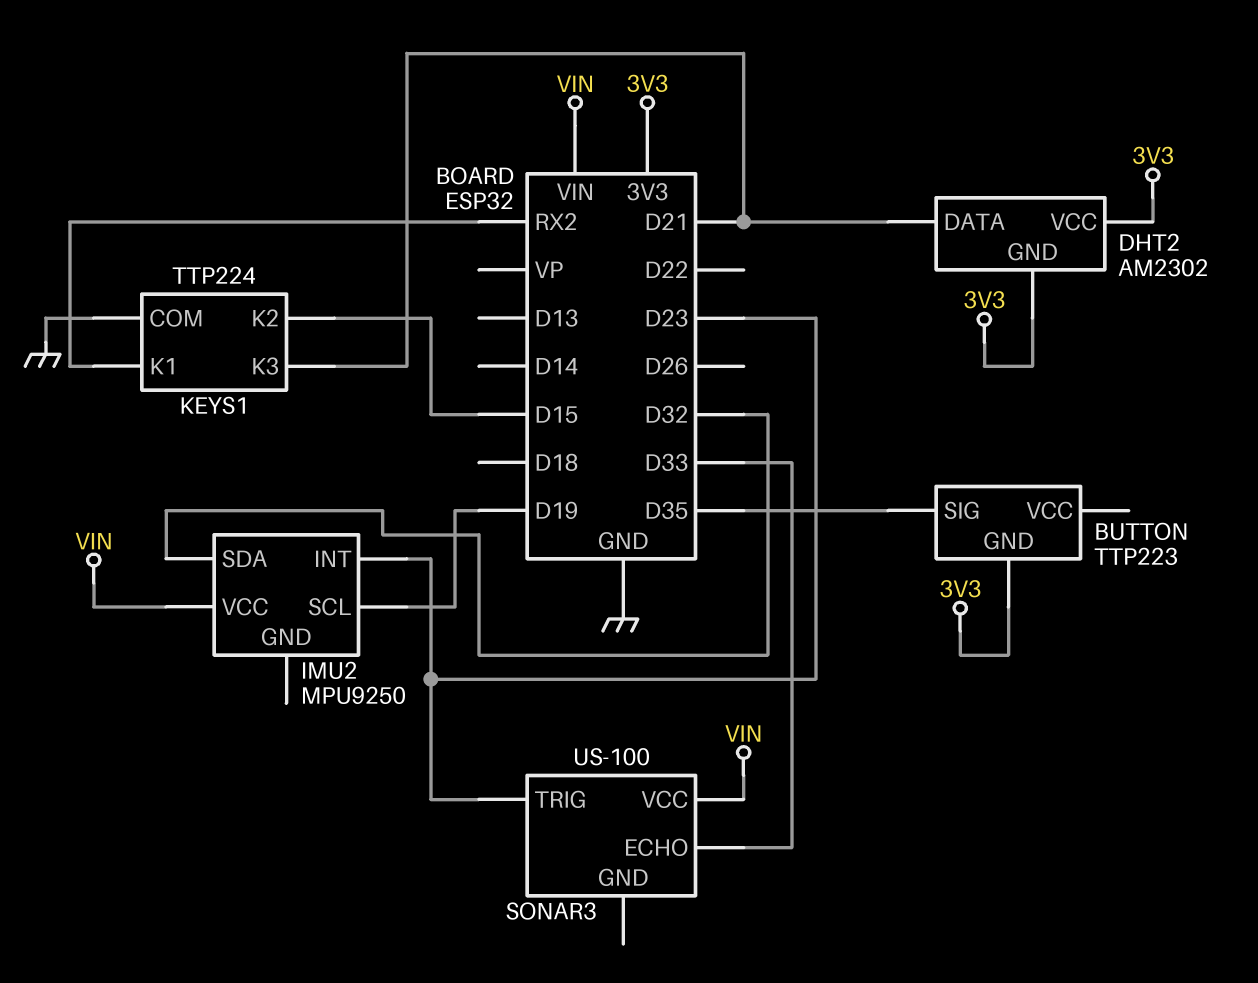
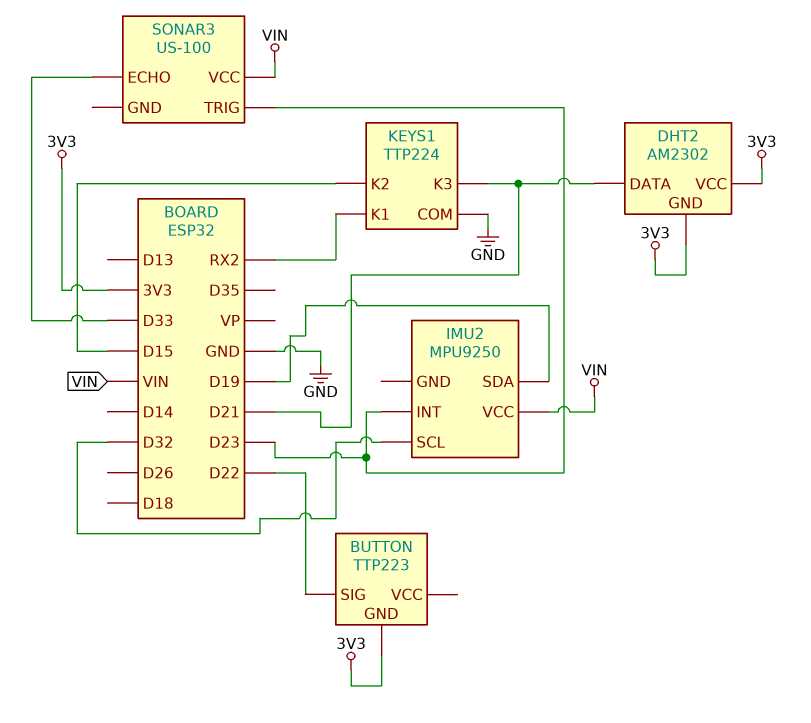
BUTTON pin SIG: D35 -> D22
IMU2 pin SCL: D19 -> D32
IMU2 pin SDA: D32 -> D19

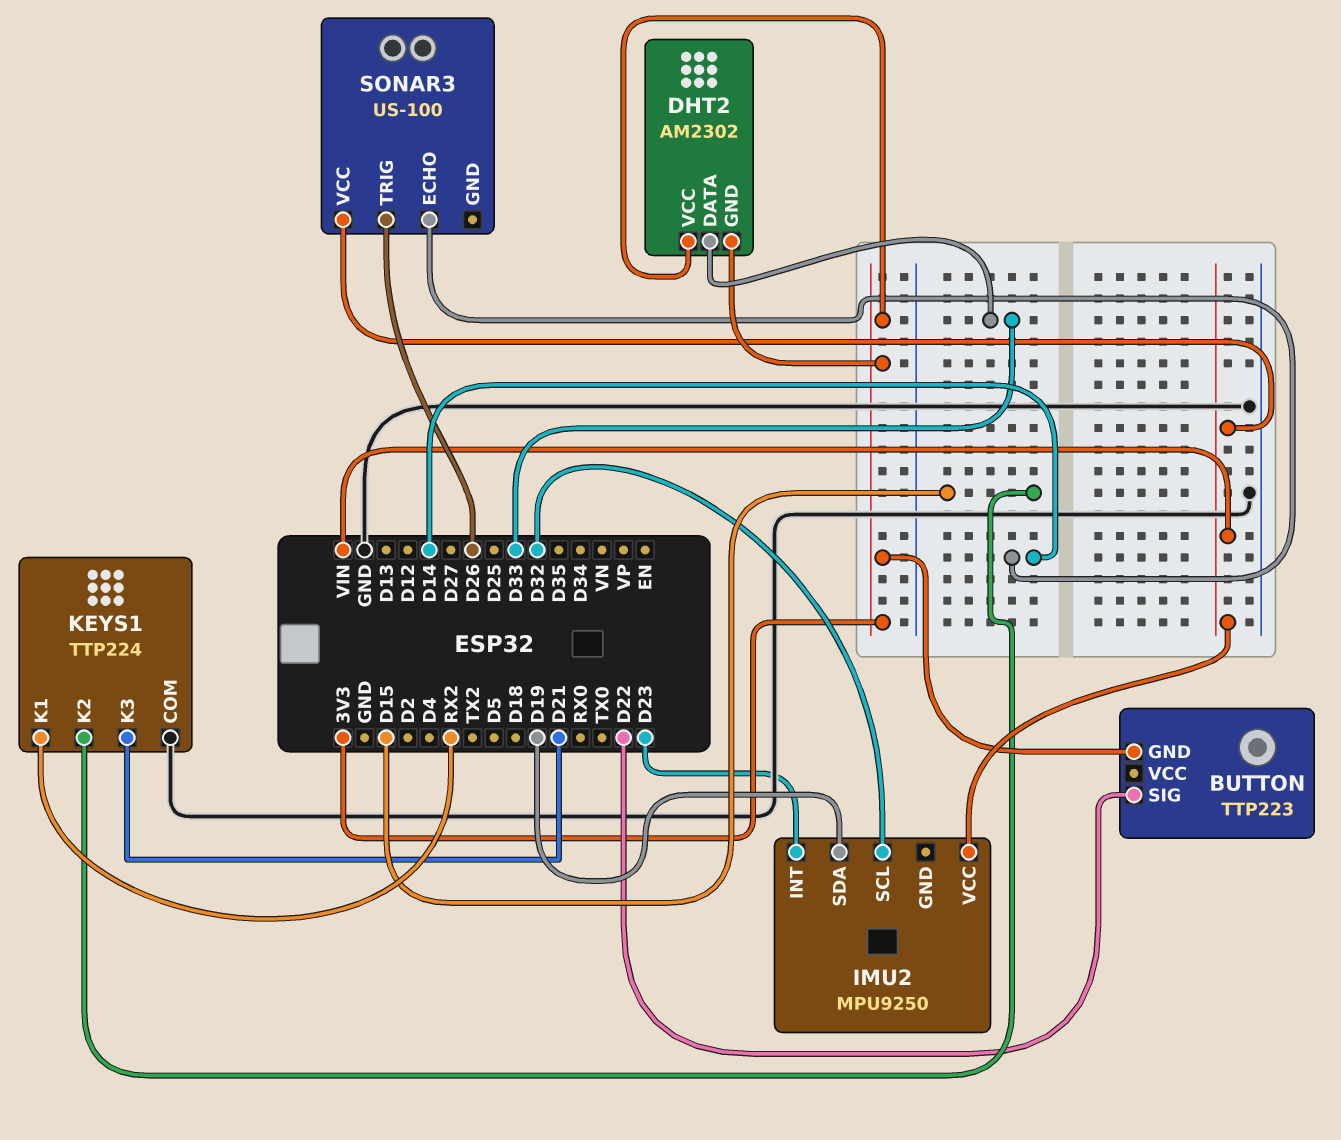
DHT2 pin DATA: D21 -> D33
SONAR3 pin ECHO: D33 -> D14
SONAR3 pin TRIG: D23 -> D26

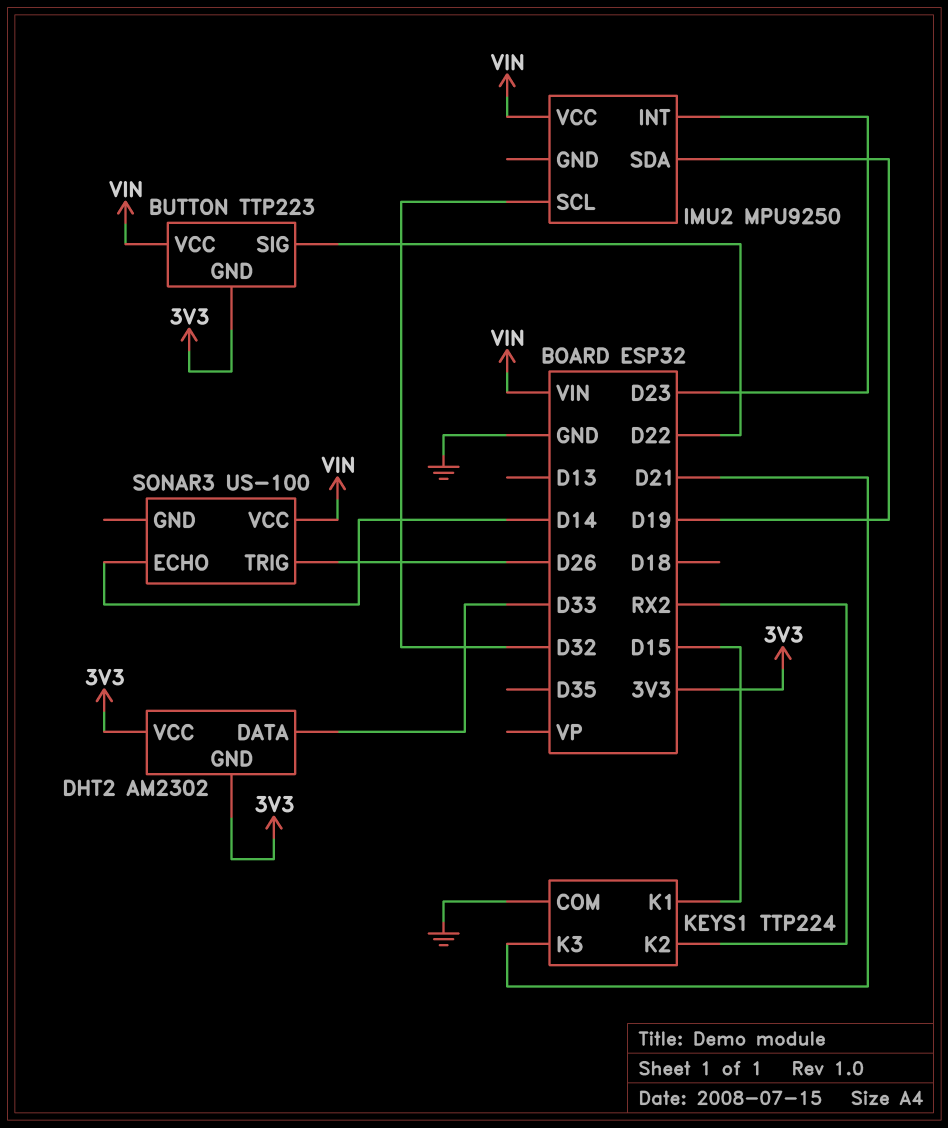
BUTTON pin VCC: none -> VIN
KEYS1 pin K1: RX2 -> D15
KEYS1 pin K2: D15 -> RX2

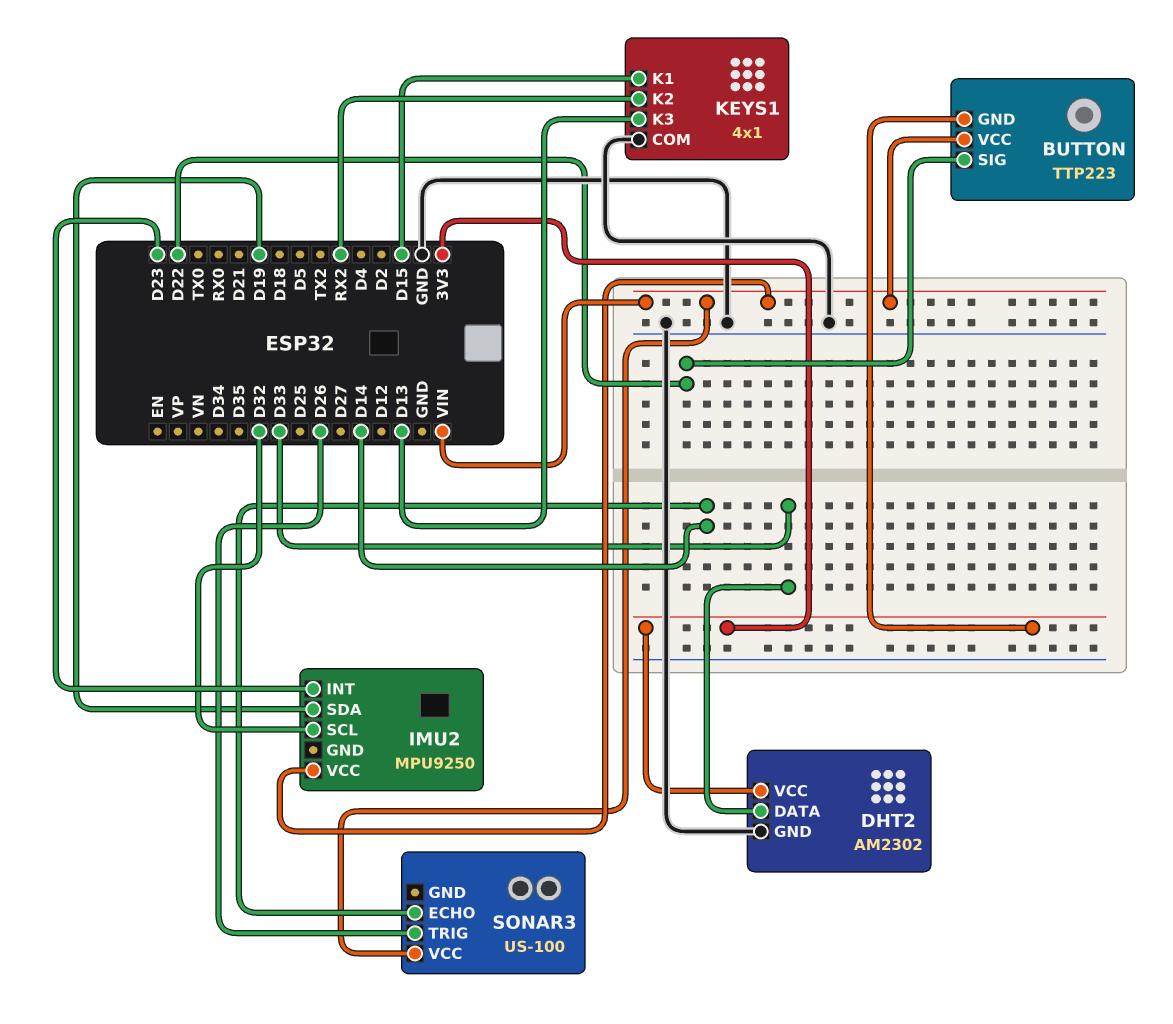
DHT2 pin GND: 3V3 -> GND
KEYS1: TTP224 -> 4x1
KEYS1 pin K3: D21 -> D13

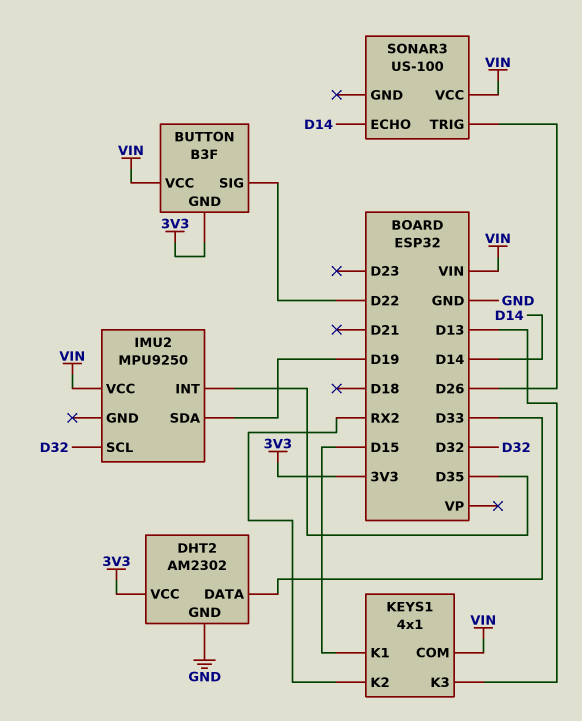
BUTTON: TTP223 -> B3F
IMU2 pin INT: D23 -> D35
KEYS1 pin COM: GND -> VIN

